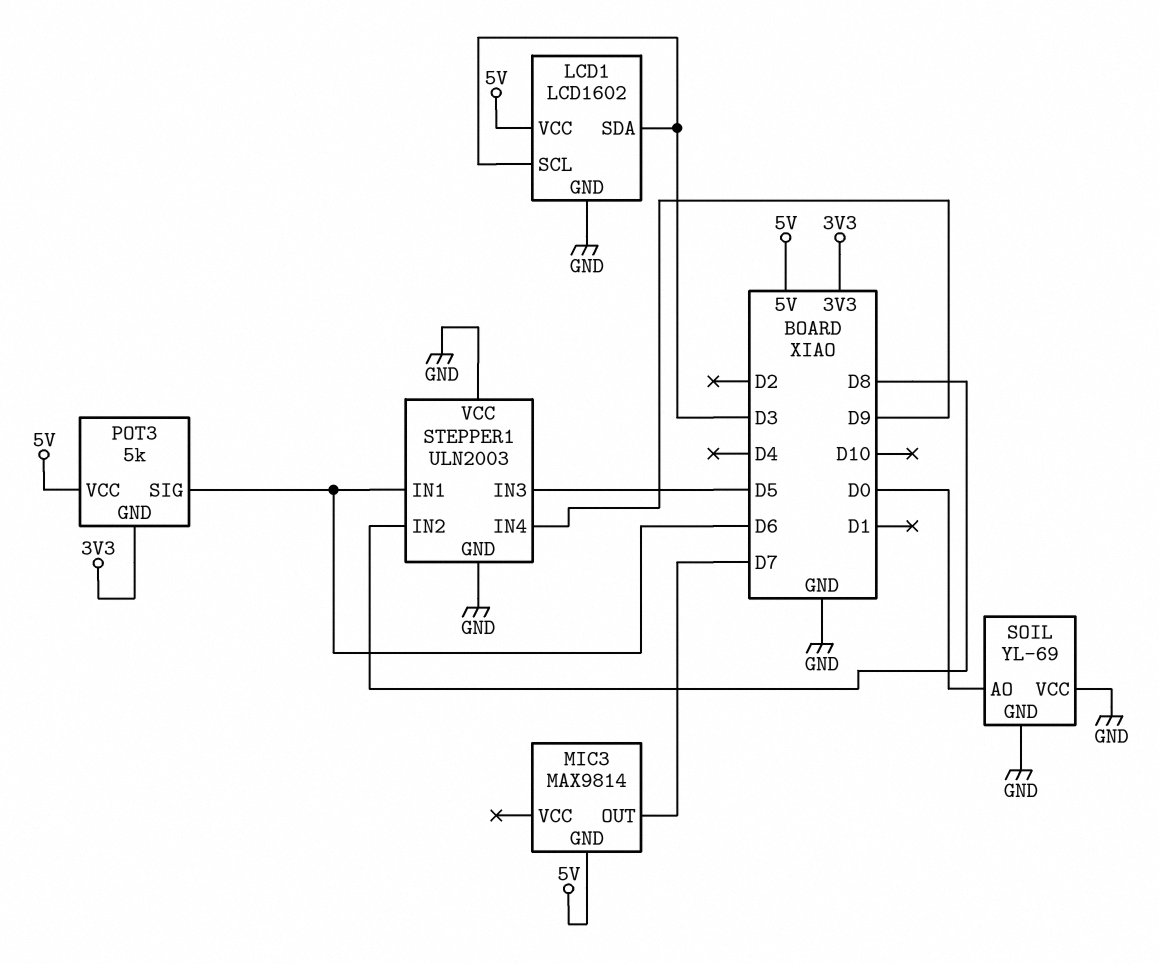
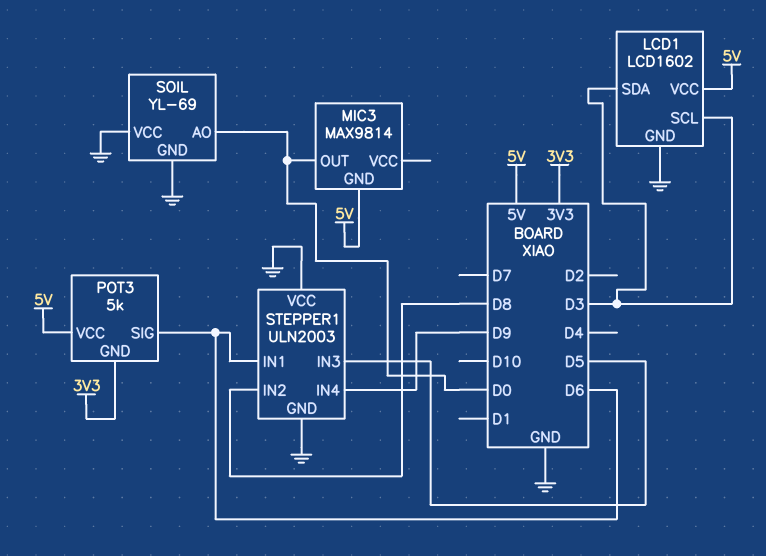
MIC3 pin OUT: D7 -> D0

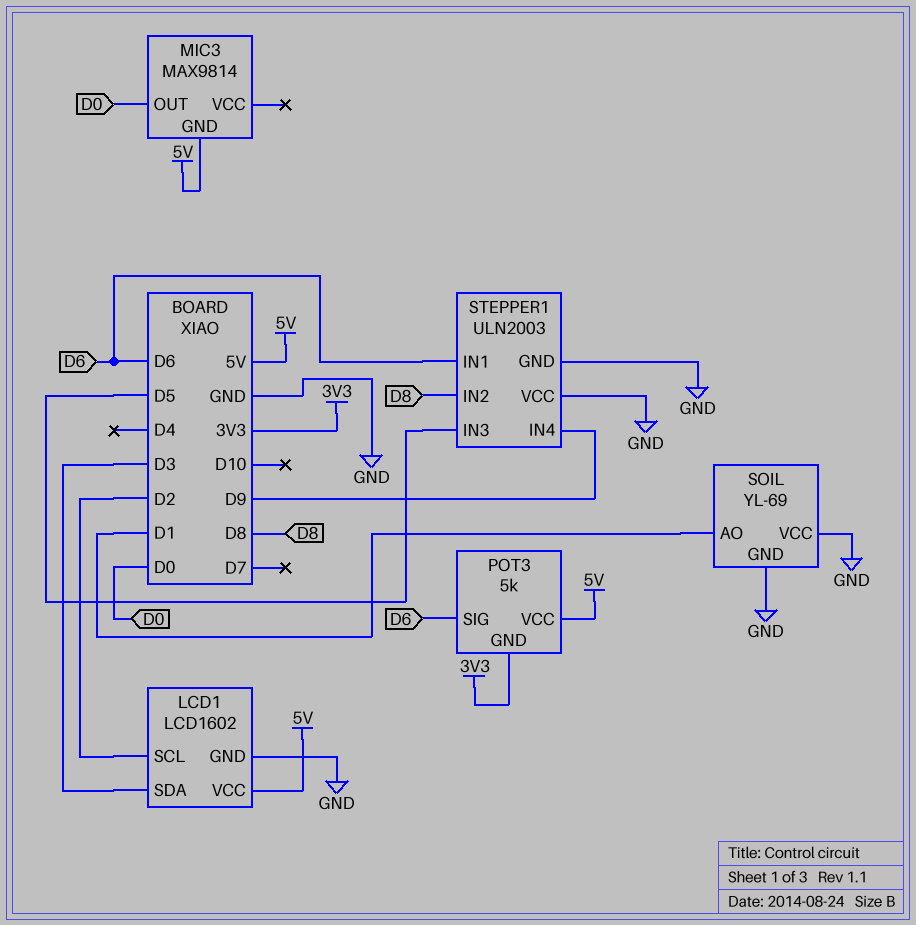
LCD1 pin SCL: D3 -> D2
SOIL pin AO: D0 -> D1

